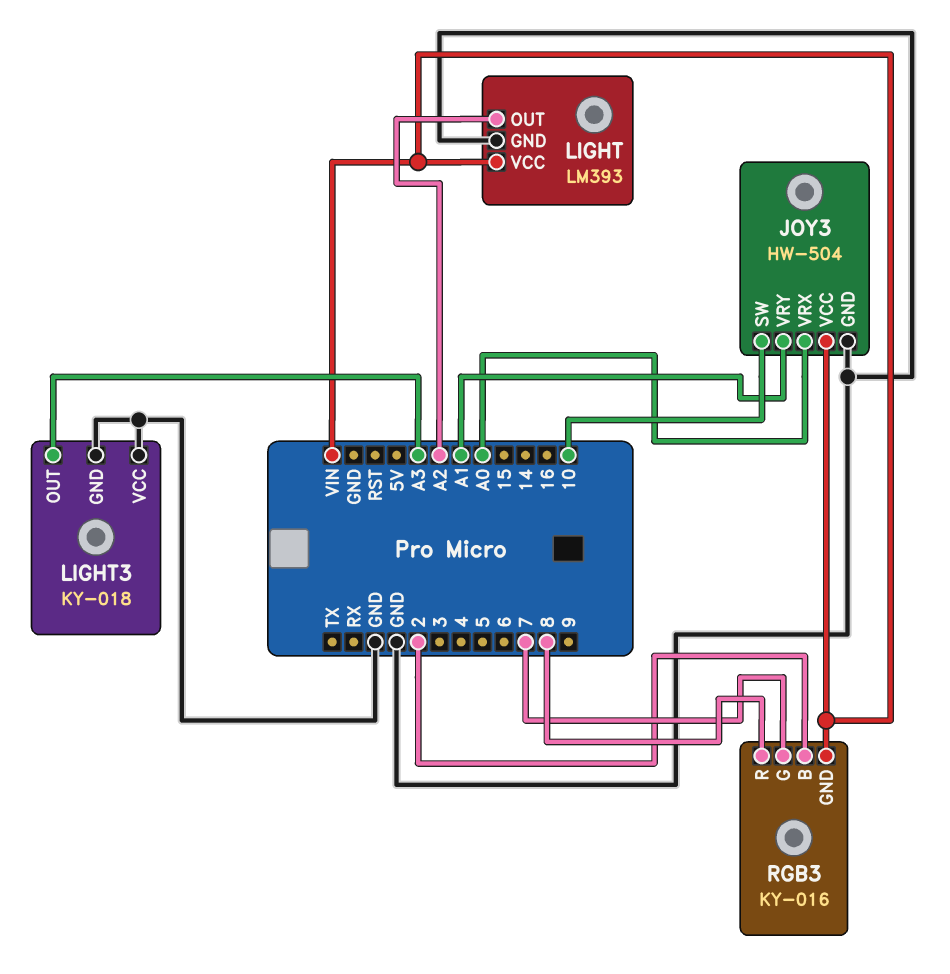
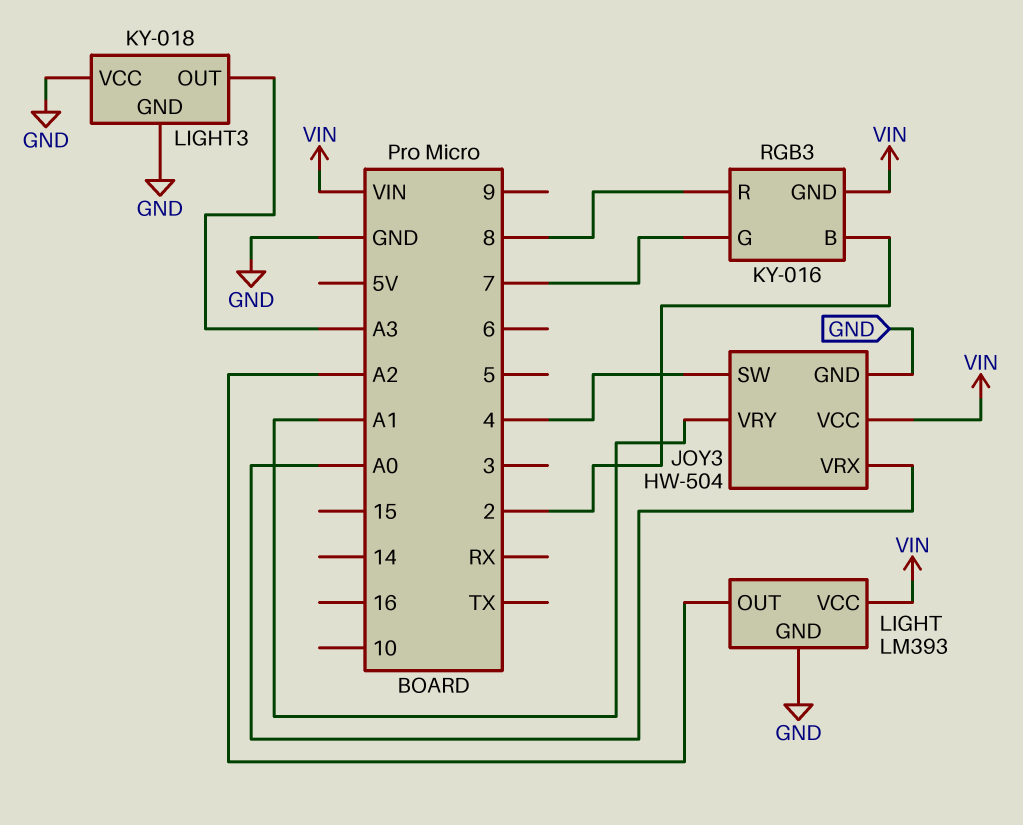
JOY3 pin SW: 10 -> 4

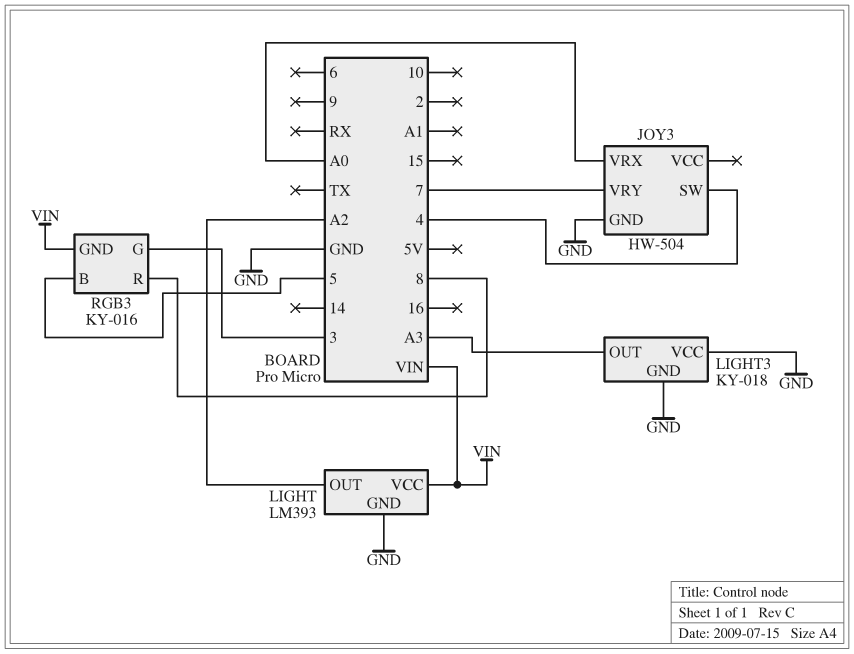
JOY3 pin VCC: VIN -> none
JOY3 pin VRY: A1 -> 7
RGB3 pin B: 2 -> 5
RGB3 pin G: 7 -> 3

